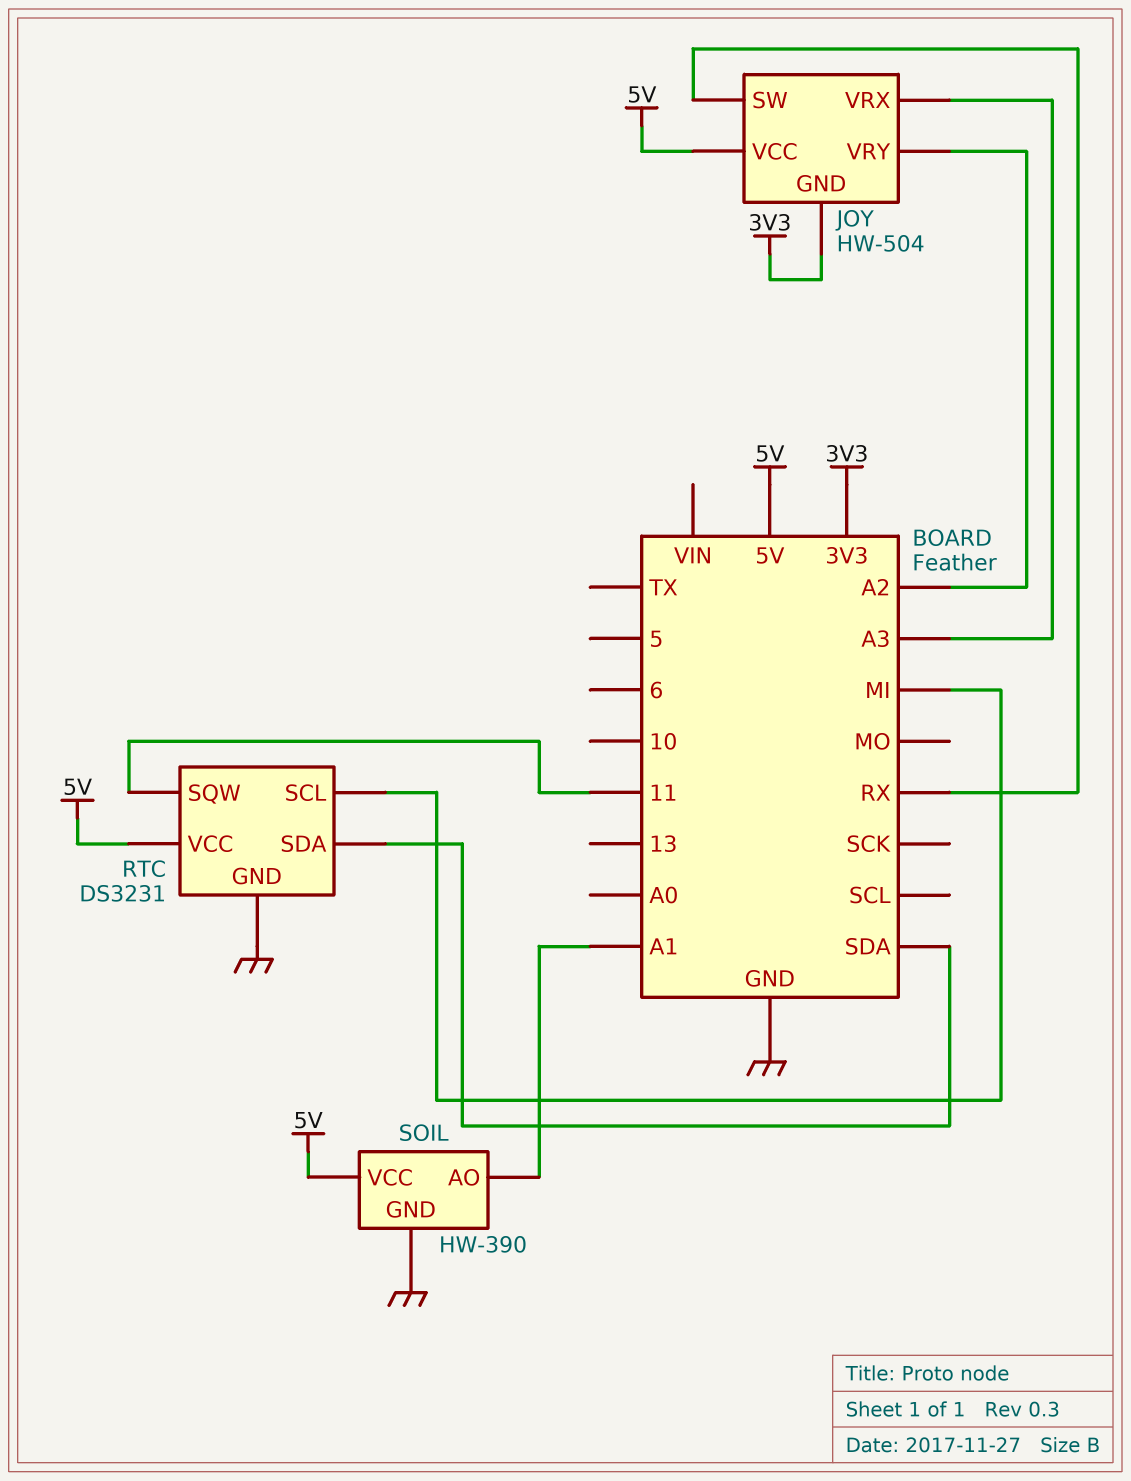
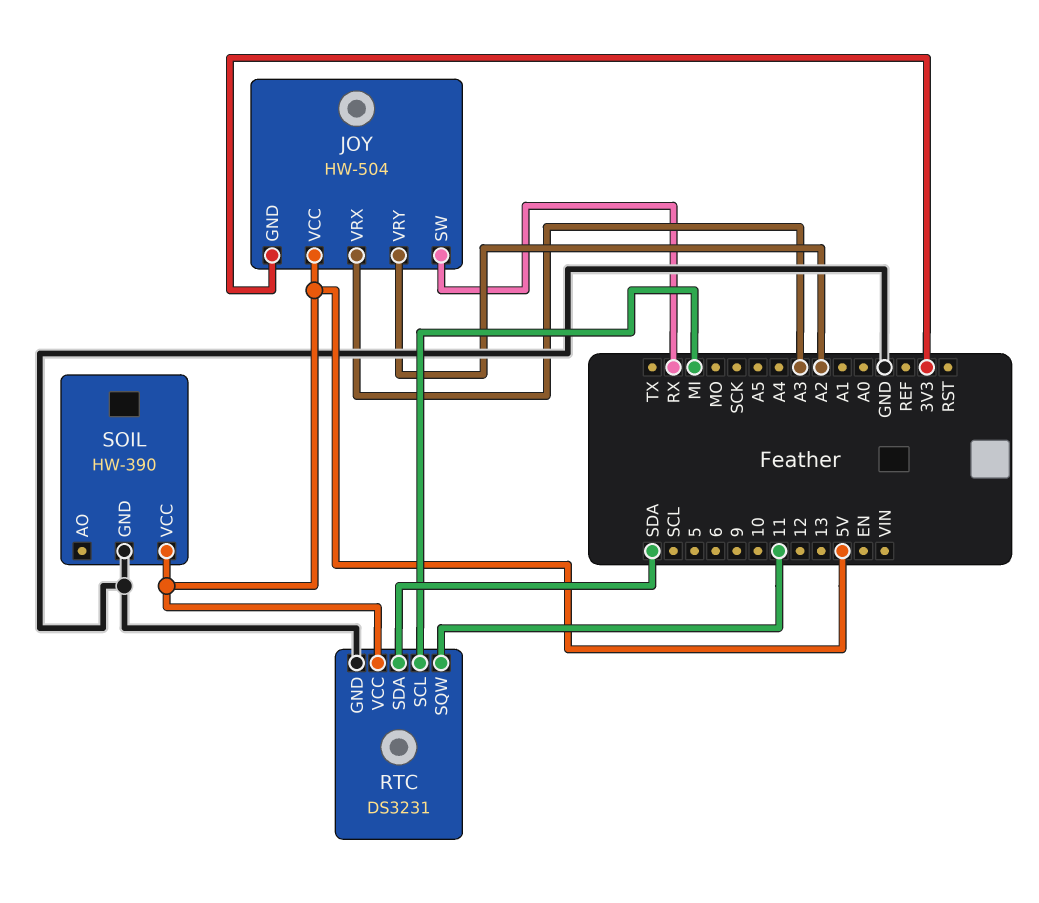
SOIL pin AO: A1 -> none

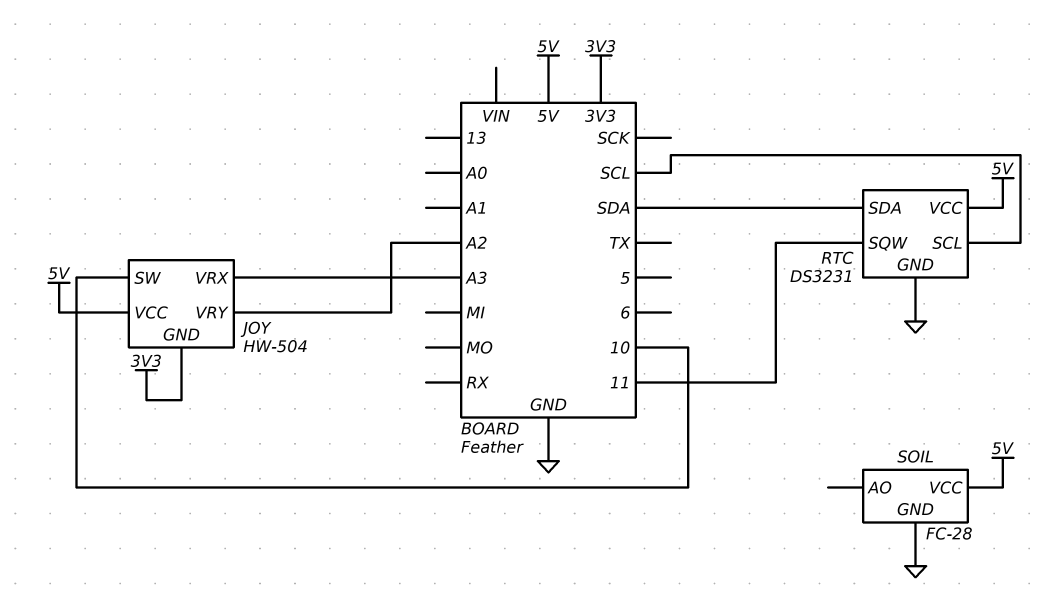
JOY pin SW: RX -> 10
RTC pin SCL: MI -> SCL
SOIL: HW-390 -> FC-28

